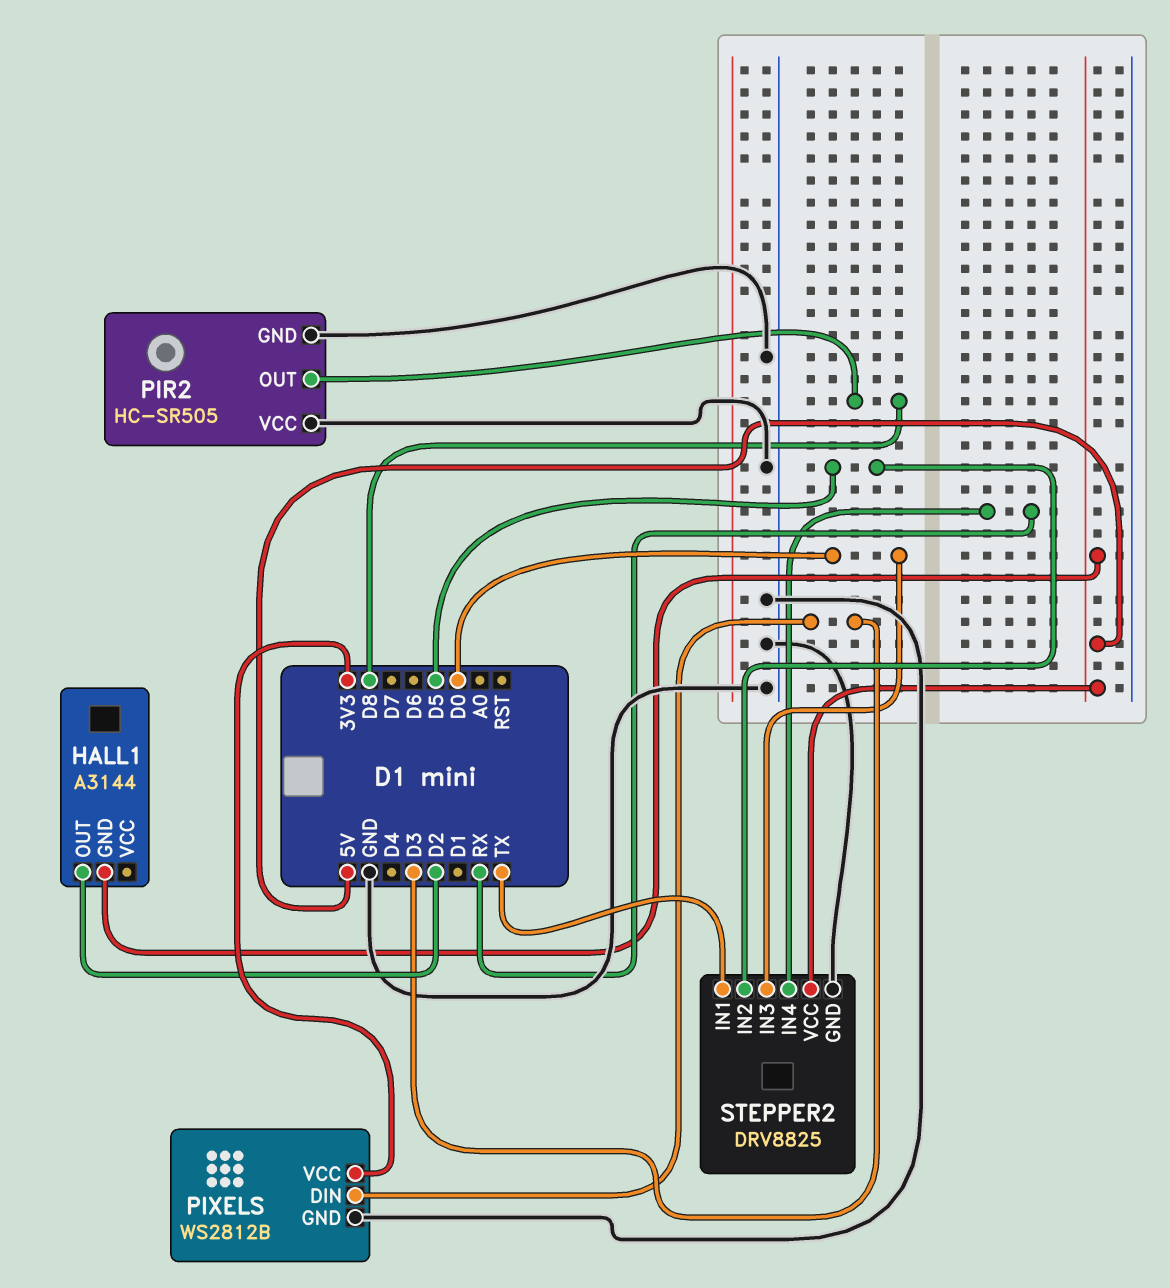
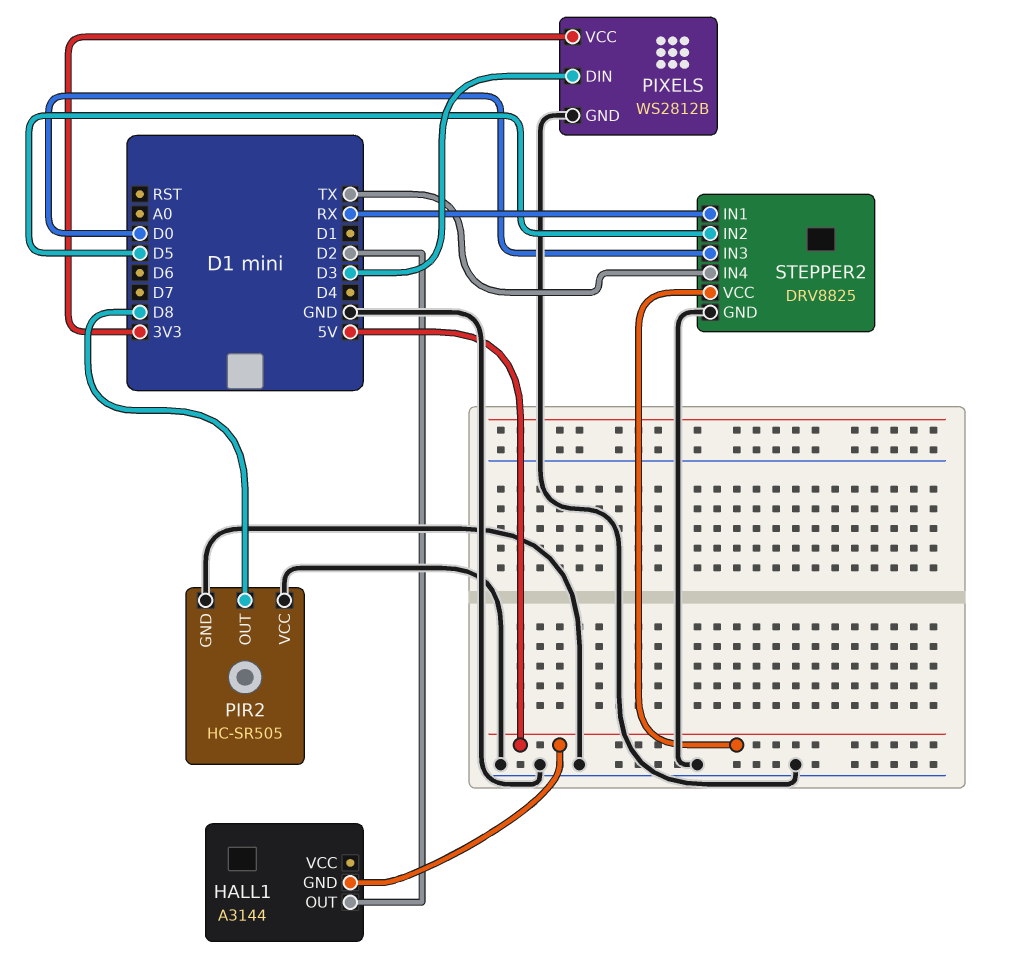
STEPPER2 pin IN1: TX -> RX
STEPPER2 pin IN4: RX -> TX

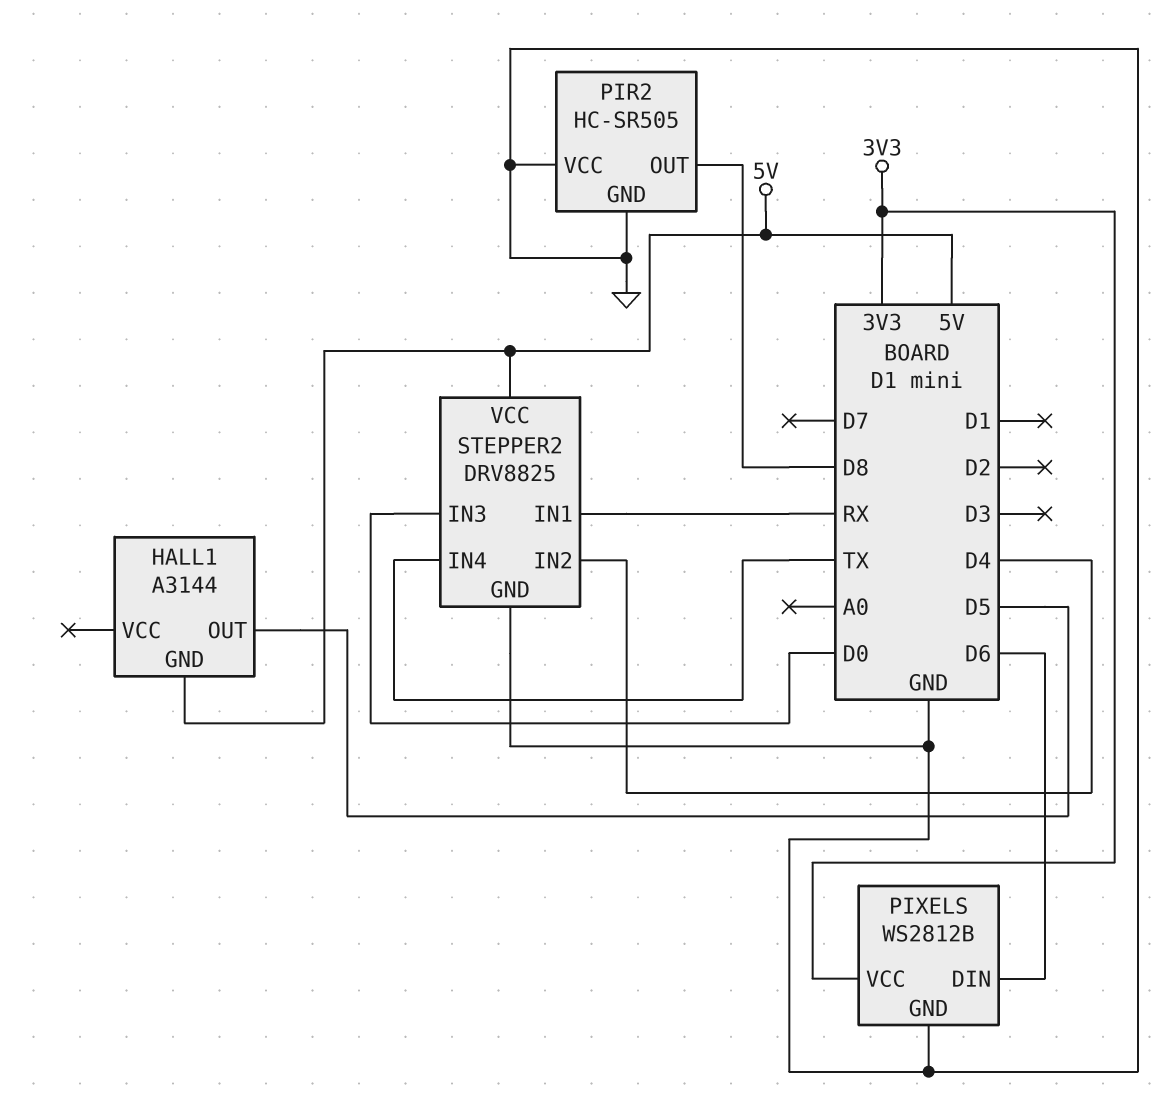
HALL1 pin OUT: D2 -> D5
PIXELS pin DIN: D3 -> D6
STEPPER2 pin IN2: D5 -> D4

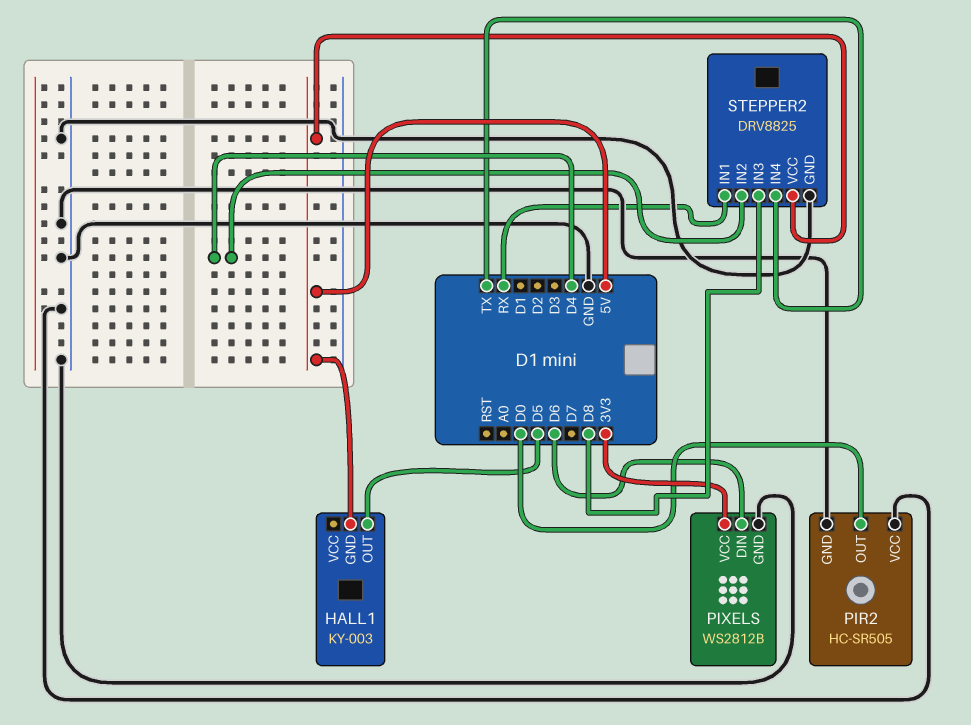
HALL1: A3144 -> KY-003
PIR2 pin OUT: D8 -> D0
STEPPER2 pin IN3: D0 -> D8

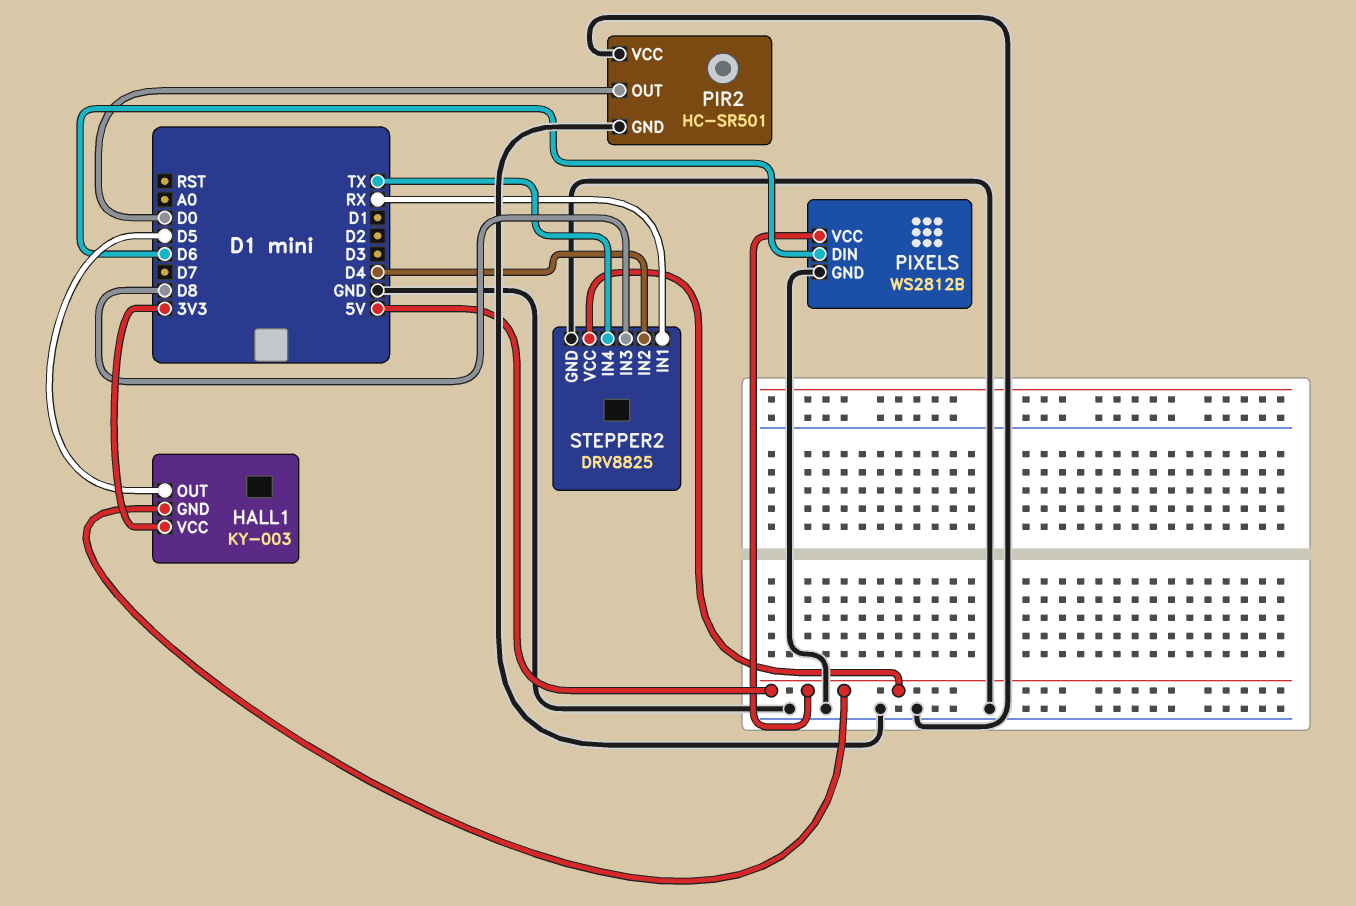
HALL1 pin VCC: none -> 3V3
PIR2: HC-SR505 -> HC-SR501
PIXELS pin VCC: 3V3 -> 5V

